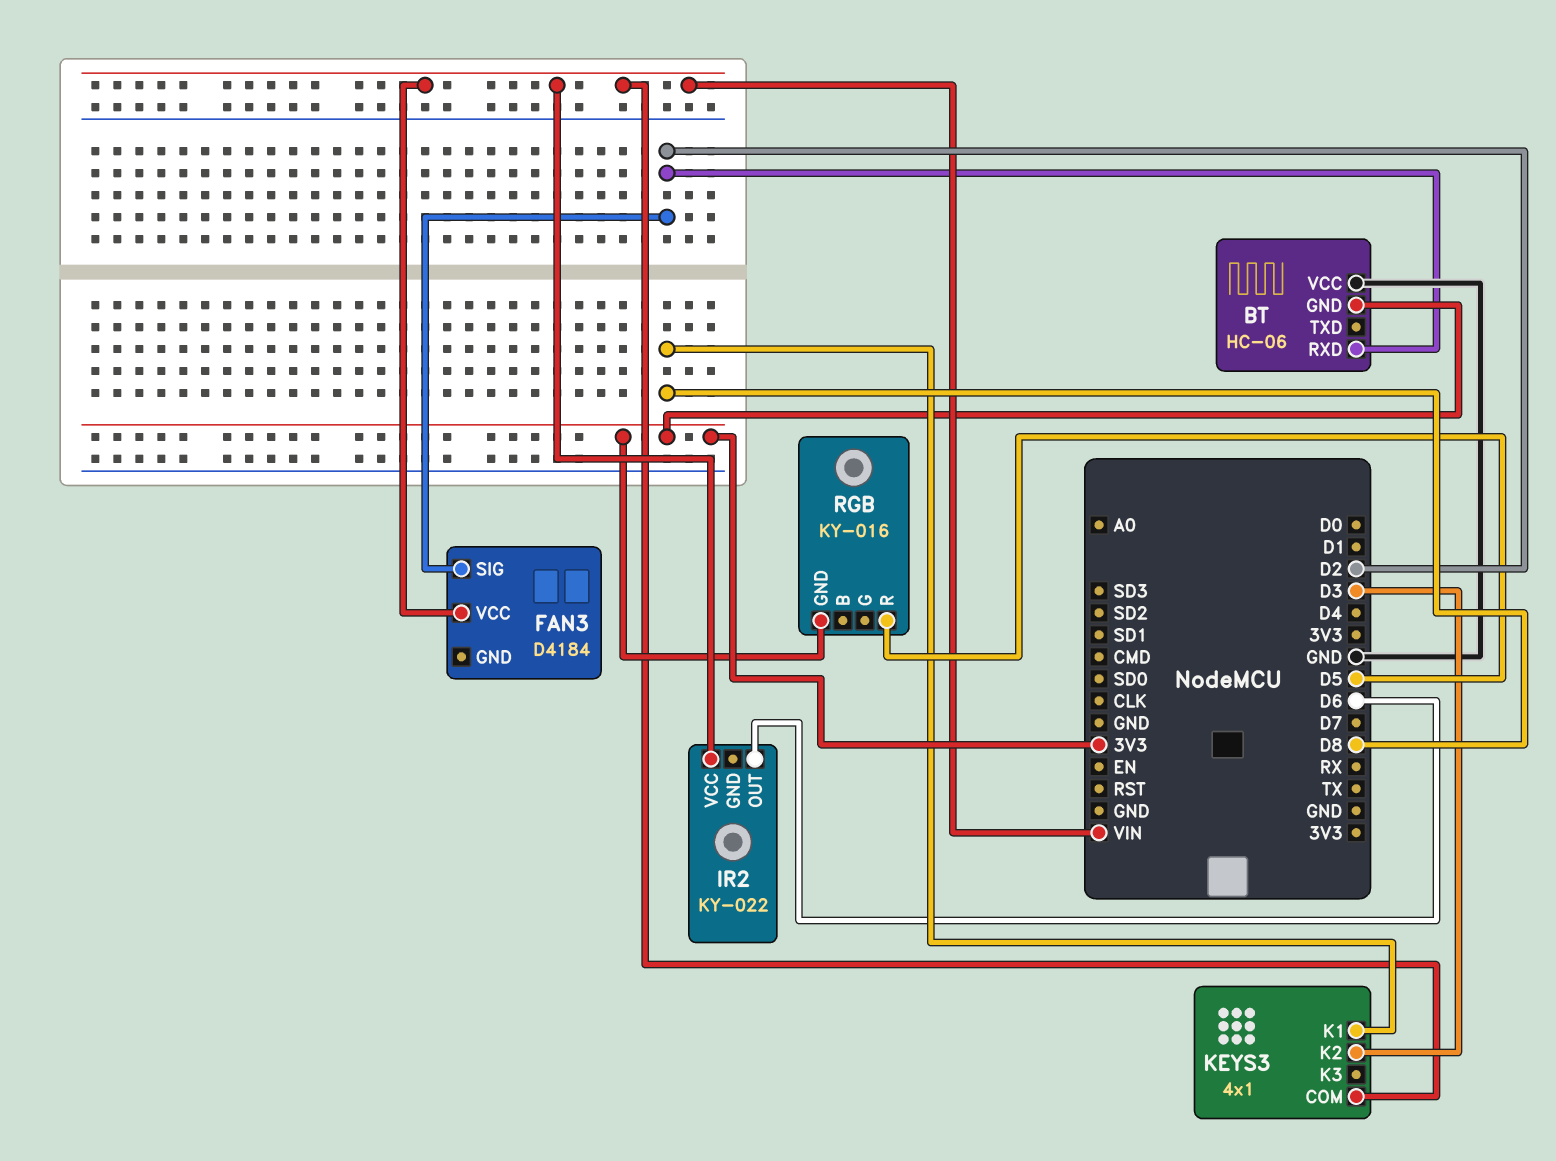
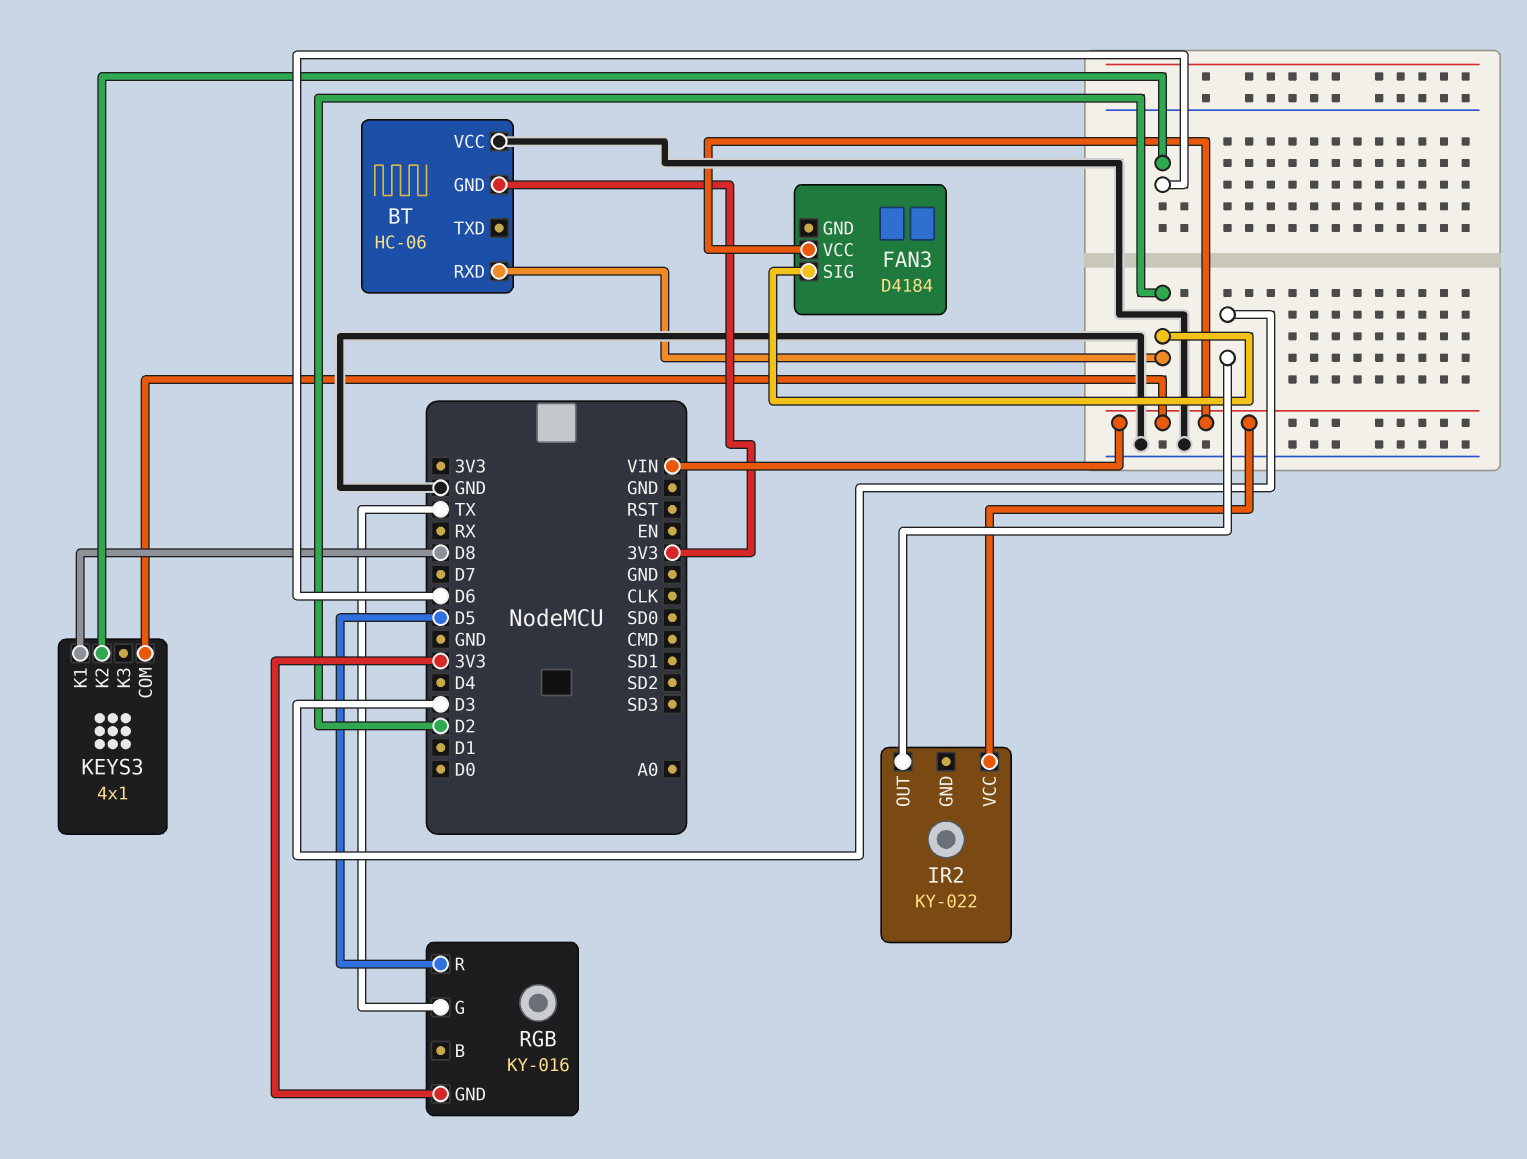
IR2 pin OUT: D6 -> D3
KEYS3 pin K2: D3 -> D6
RGB pin G: none -> TX

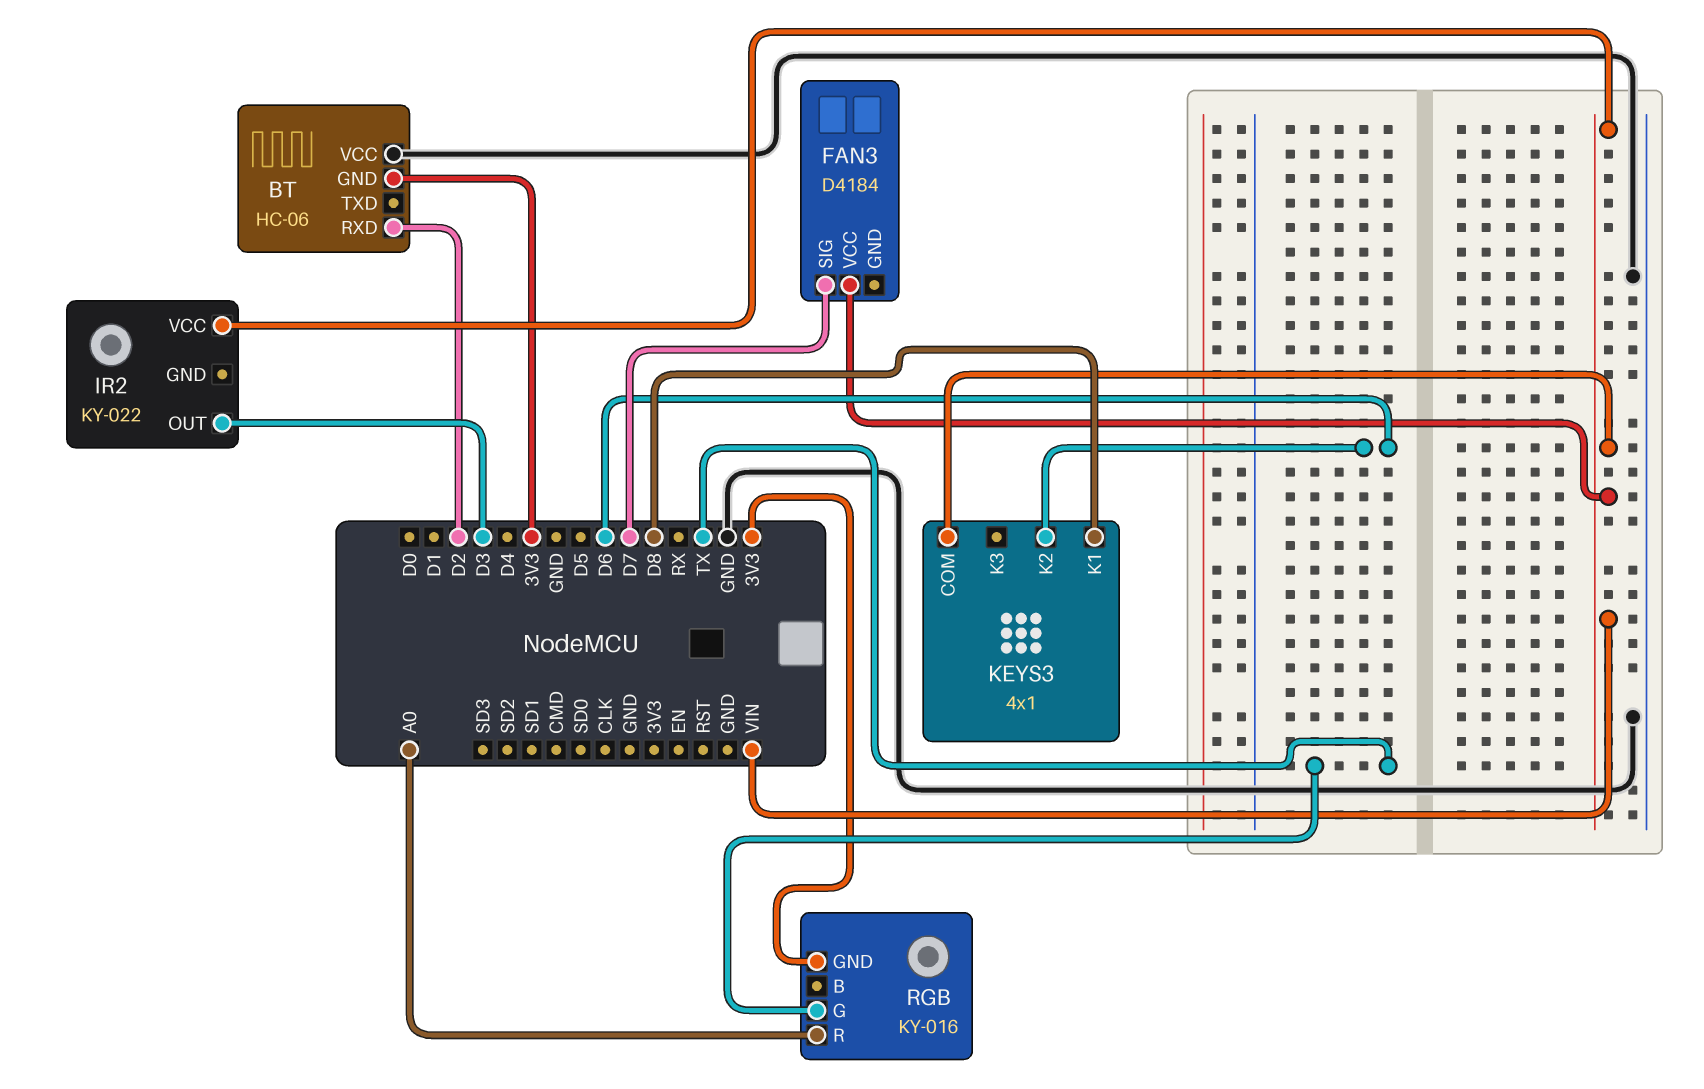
FAN3 pin SIG: D2 -> D7
RGB pin R: D5 -> A0

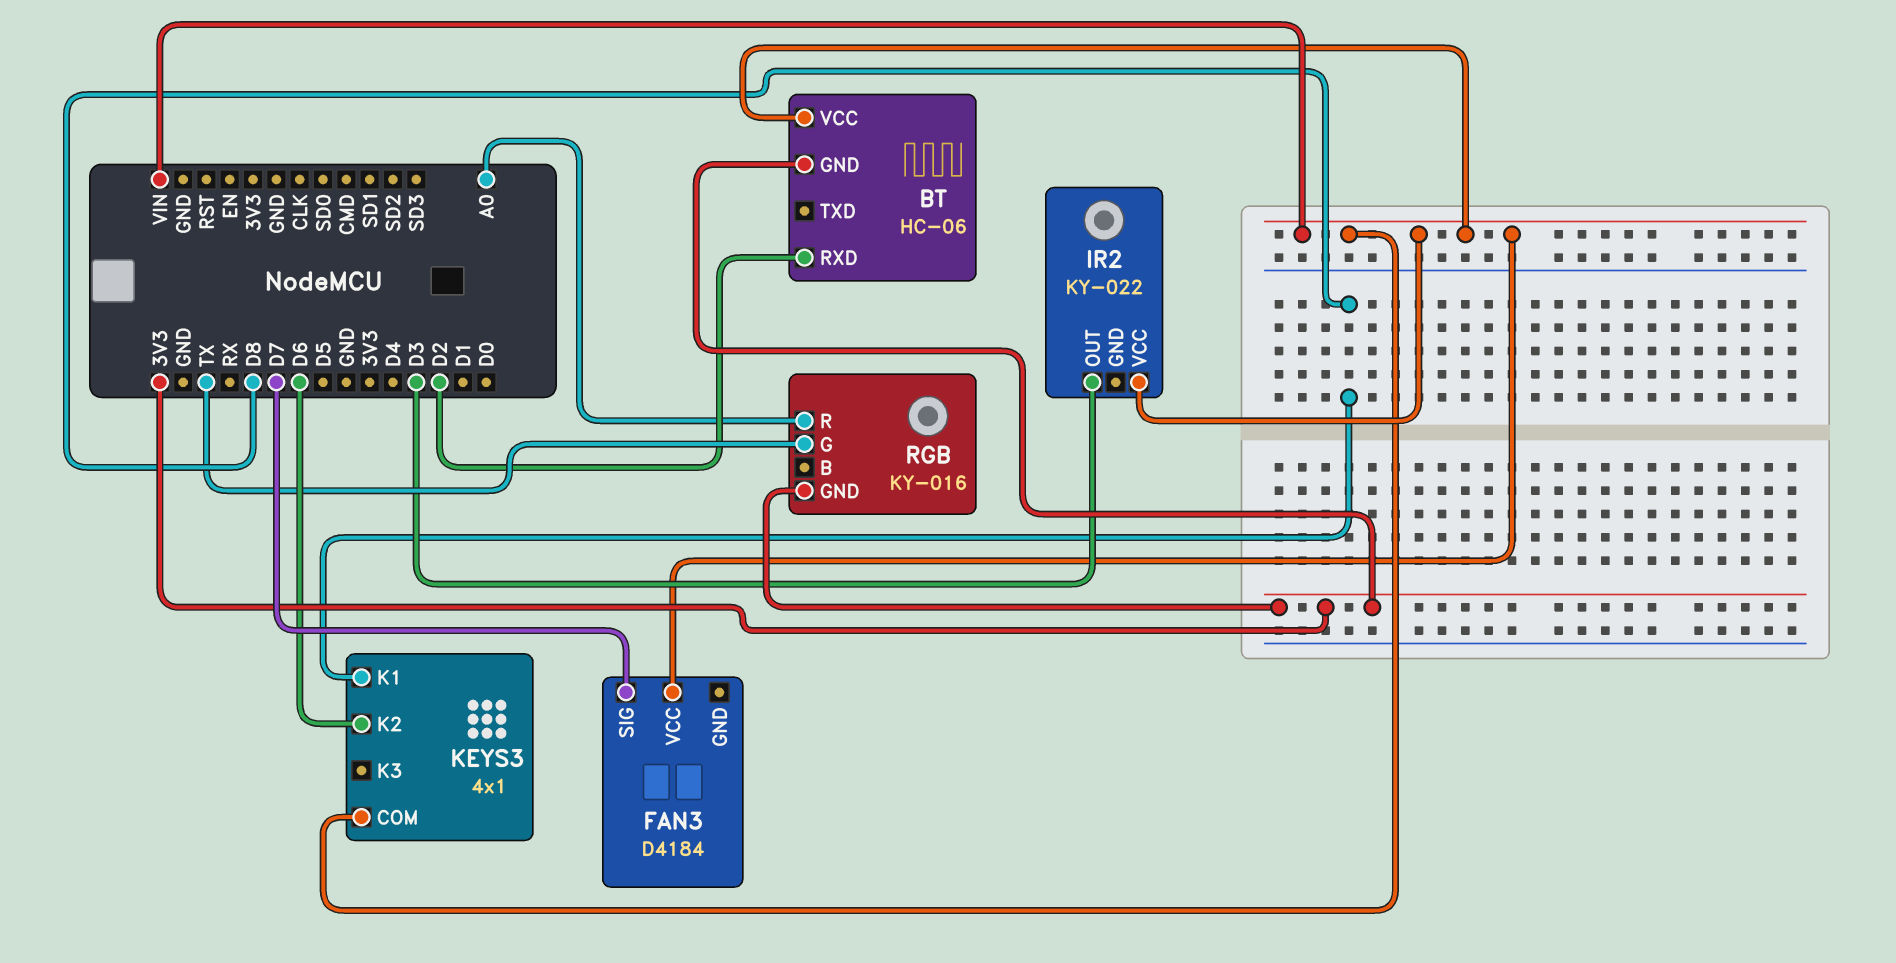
BT pin VCC: GND -> VIN

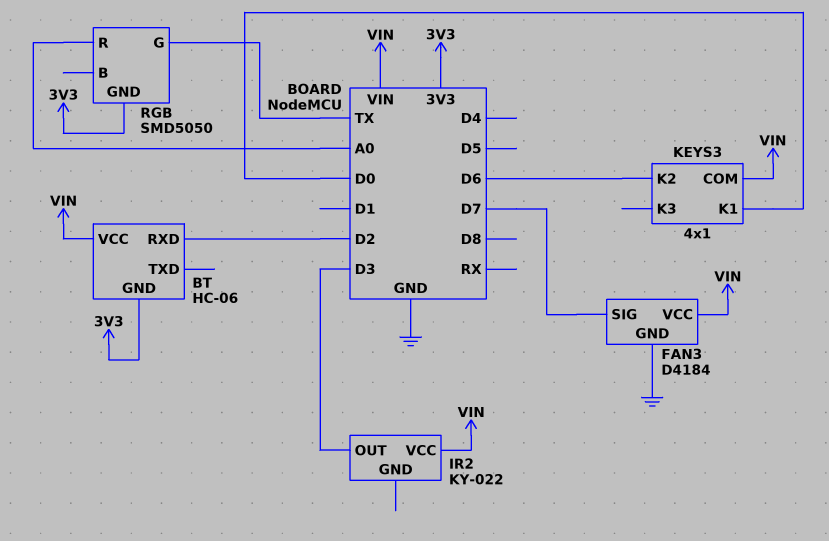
FAN3 pin GND: none -> GND
KEYS3 pin K1: D8 -> D0
RGB: KY-016 -> SMD5050

